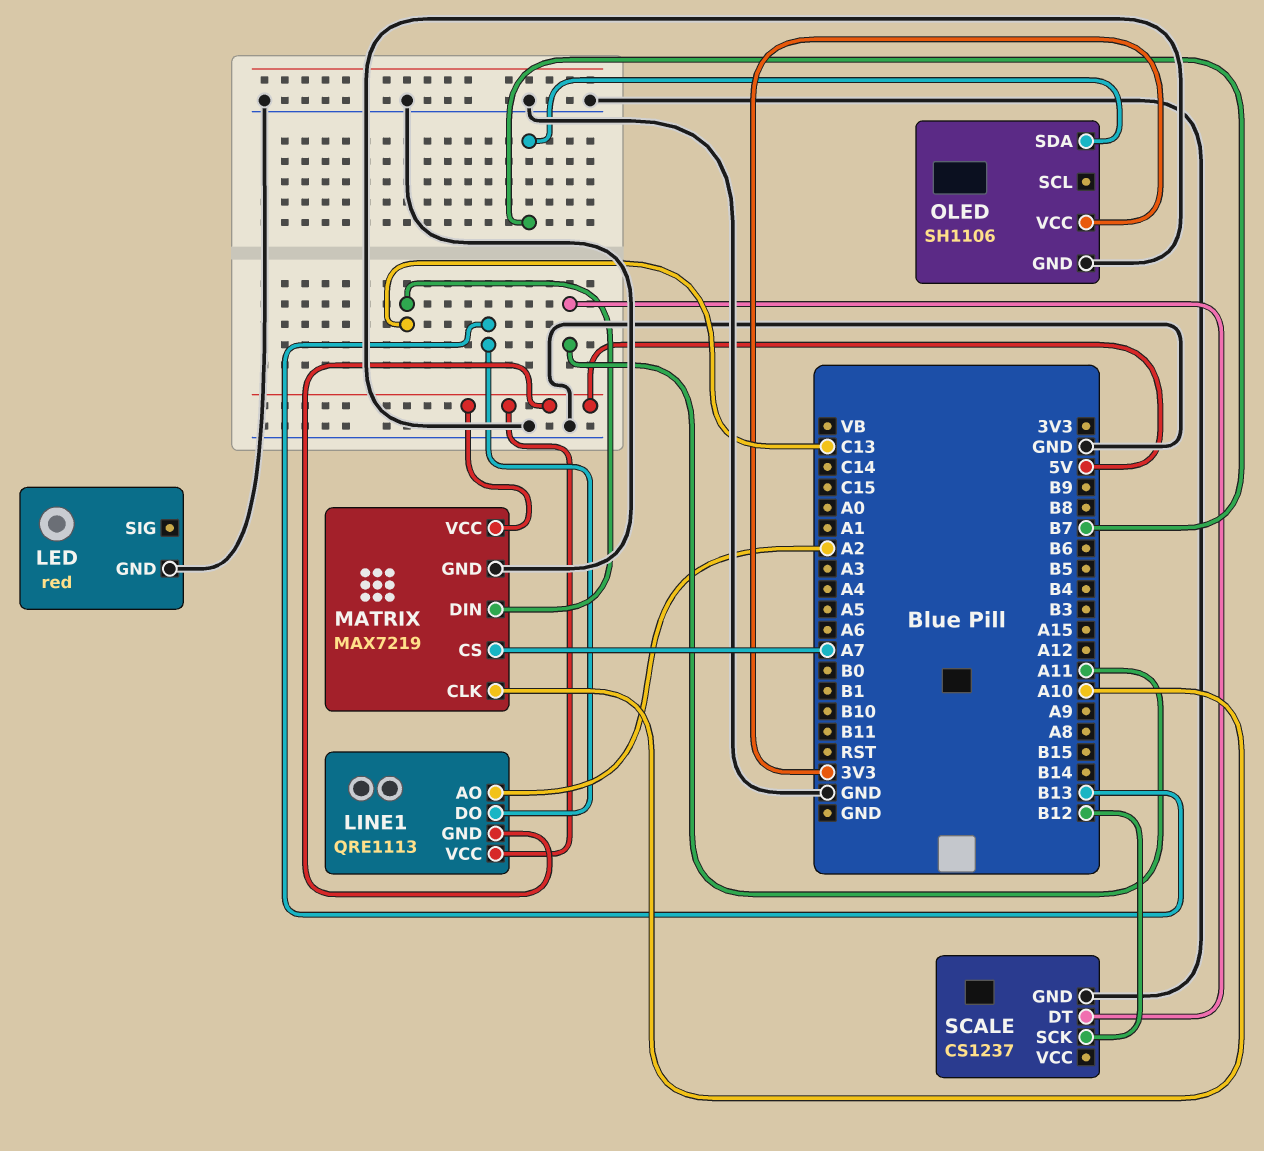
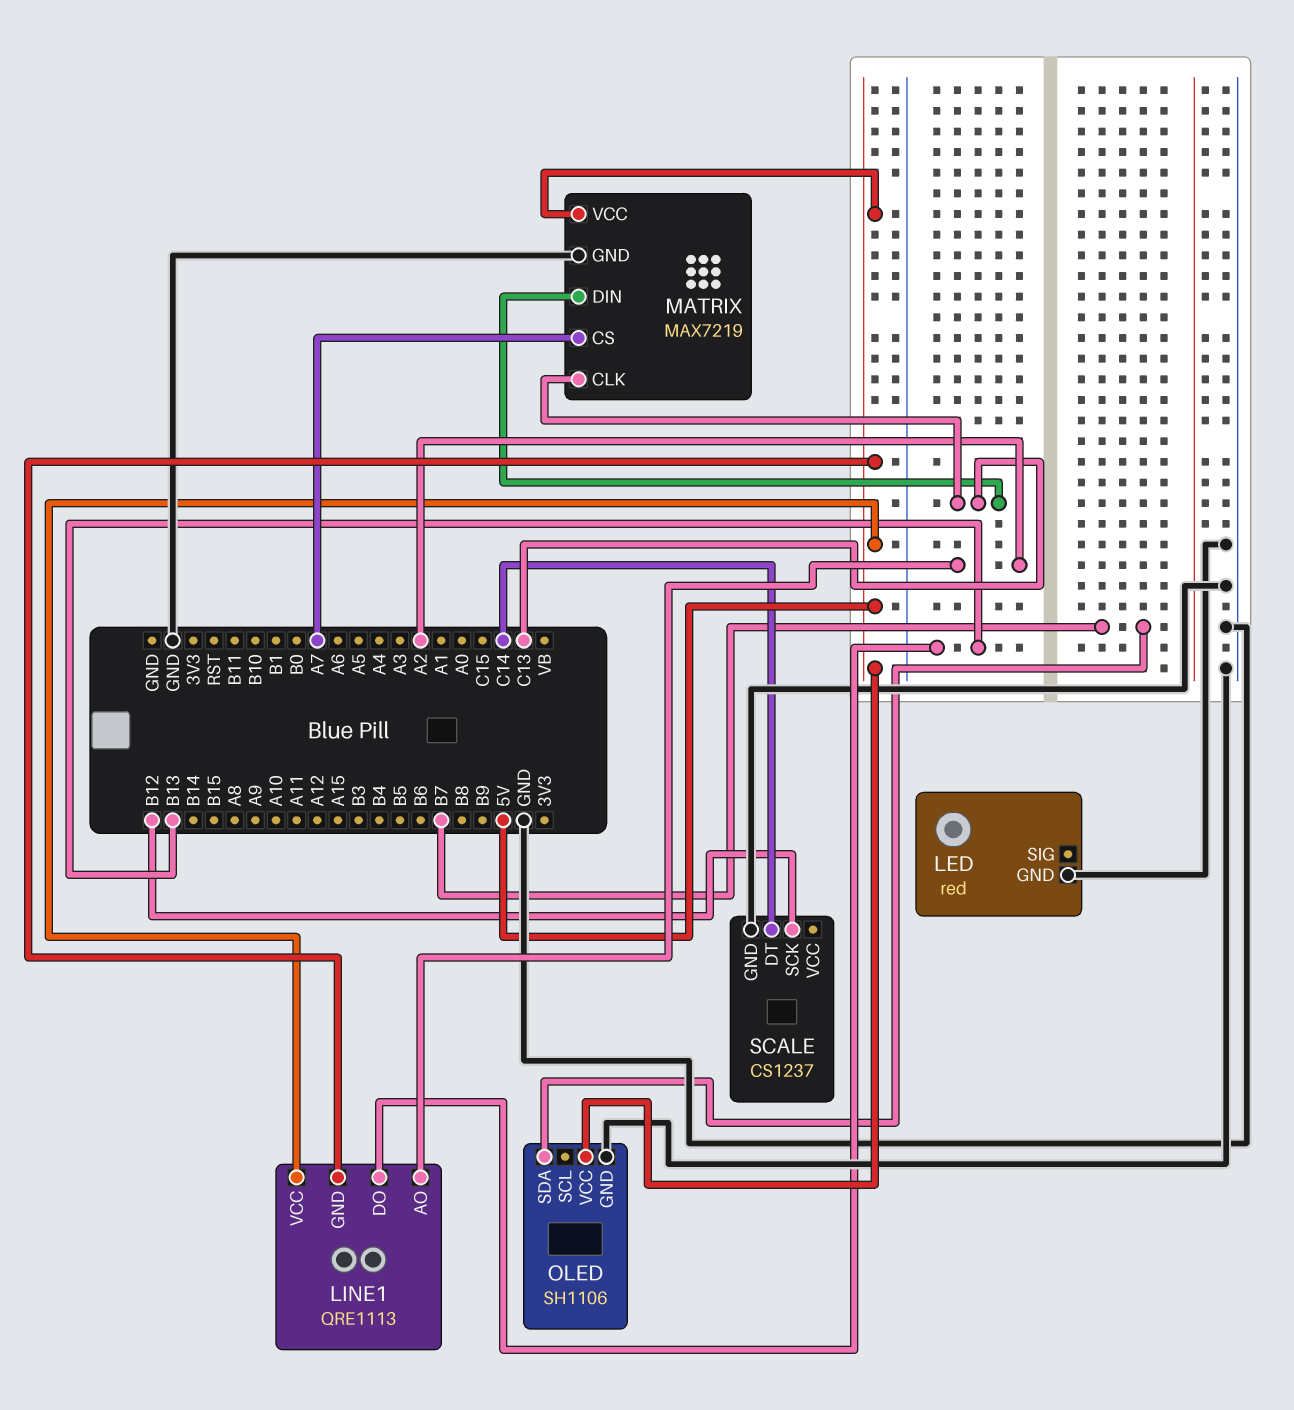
MATRIX pin CLK: A10 -> C13
OLED pin VCC: 3V3 -> 5V
SCALE pin DT: A11 -> C14

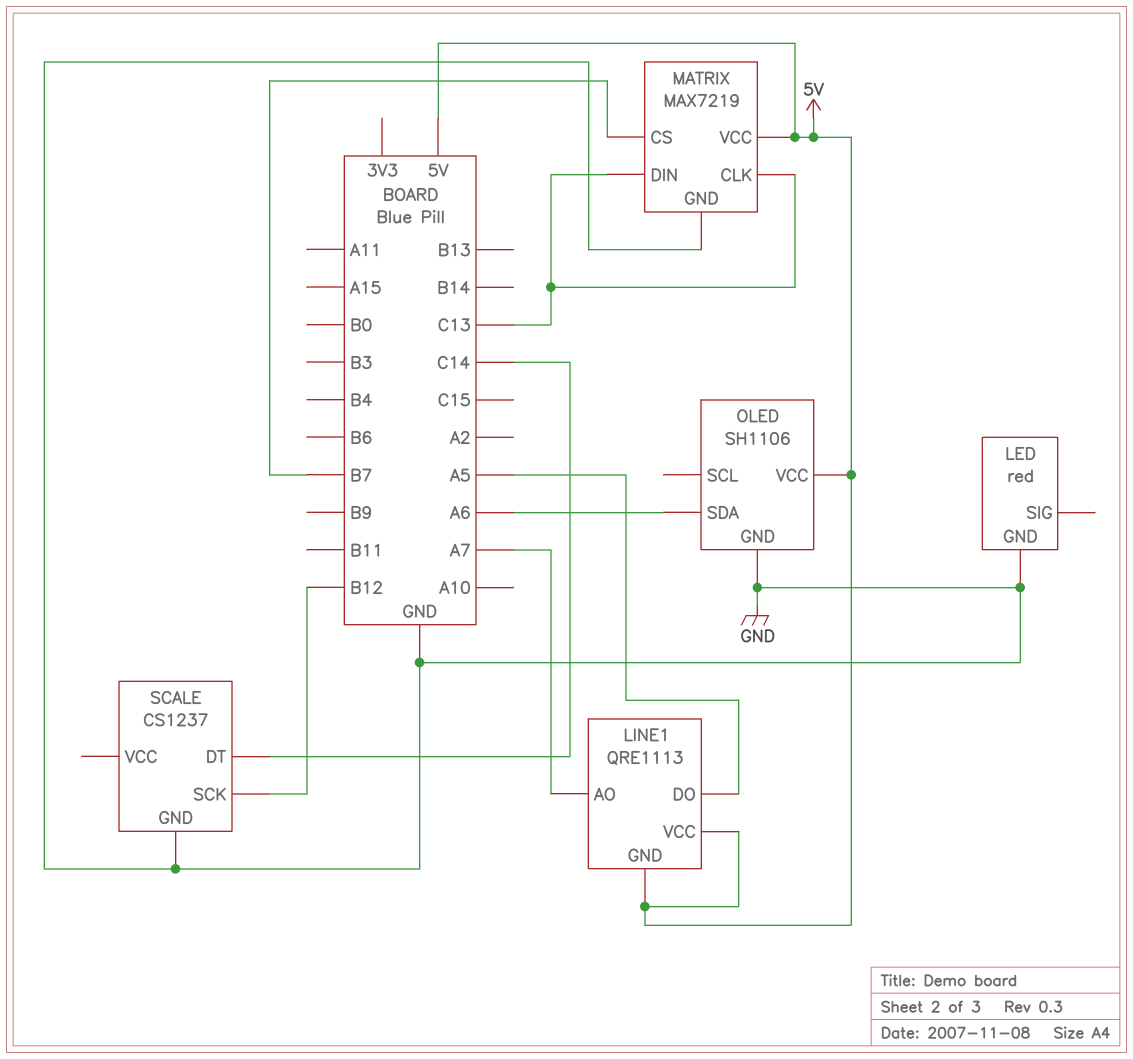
LINE1 pin AO: A2 -> A7
LINE1 pin DO: B13 -> A5
MATRIX pin CS: A7 -> B7
OLED pin SDA: B7 -> A6

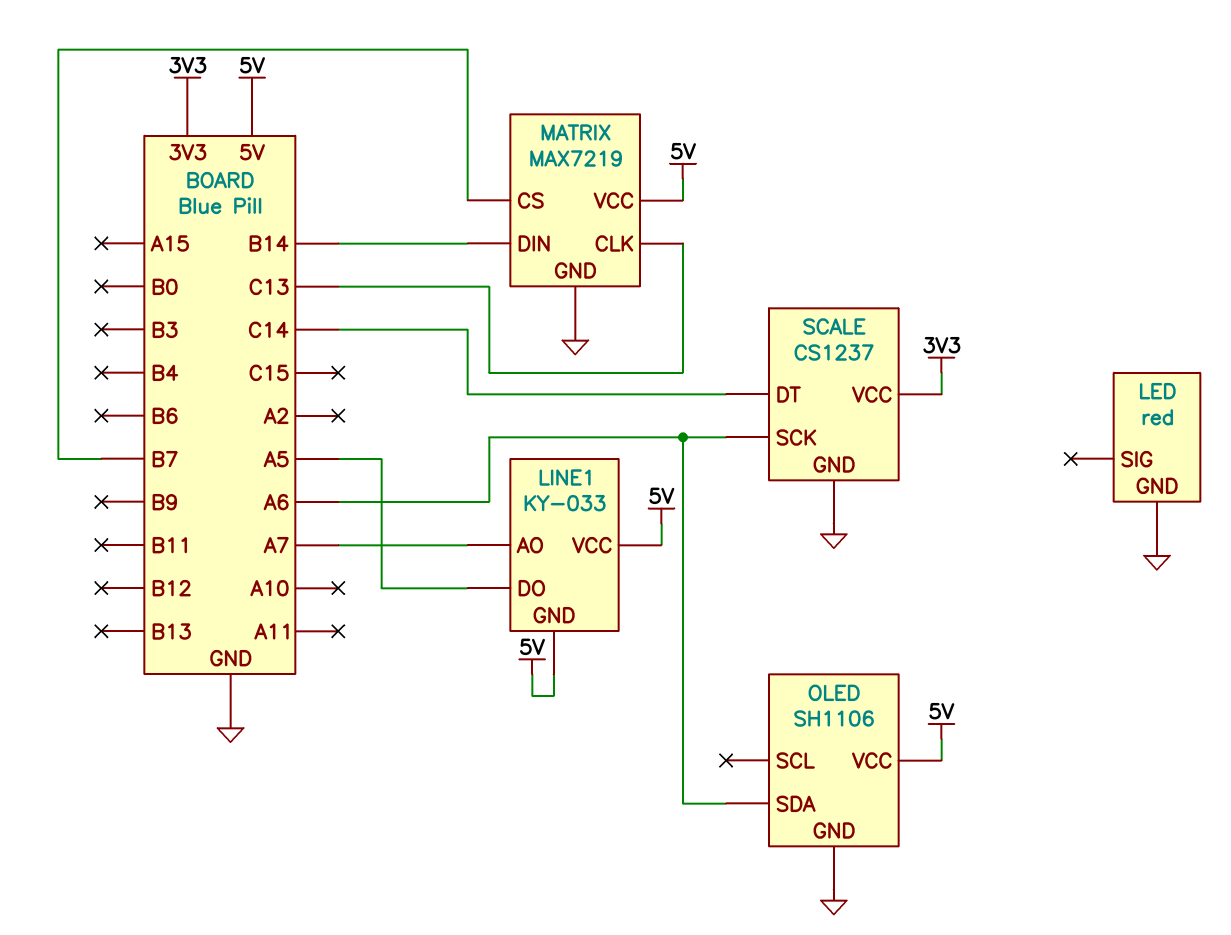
LINE1: QRE1113 -> KY-033
MATRIX pin DIN: C13 -> B14
SCALE pin SCK: B12 -> A6
SCALE pin VCC: none -> 3V3

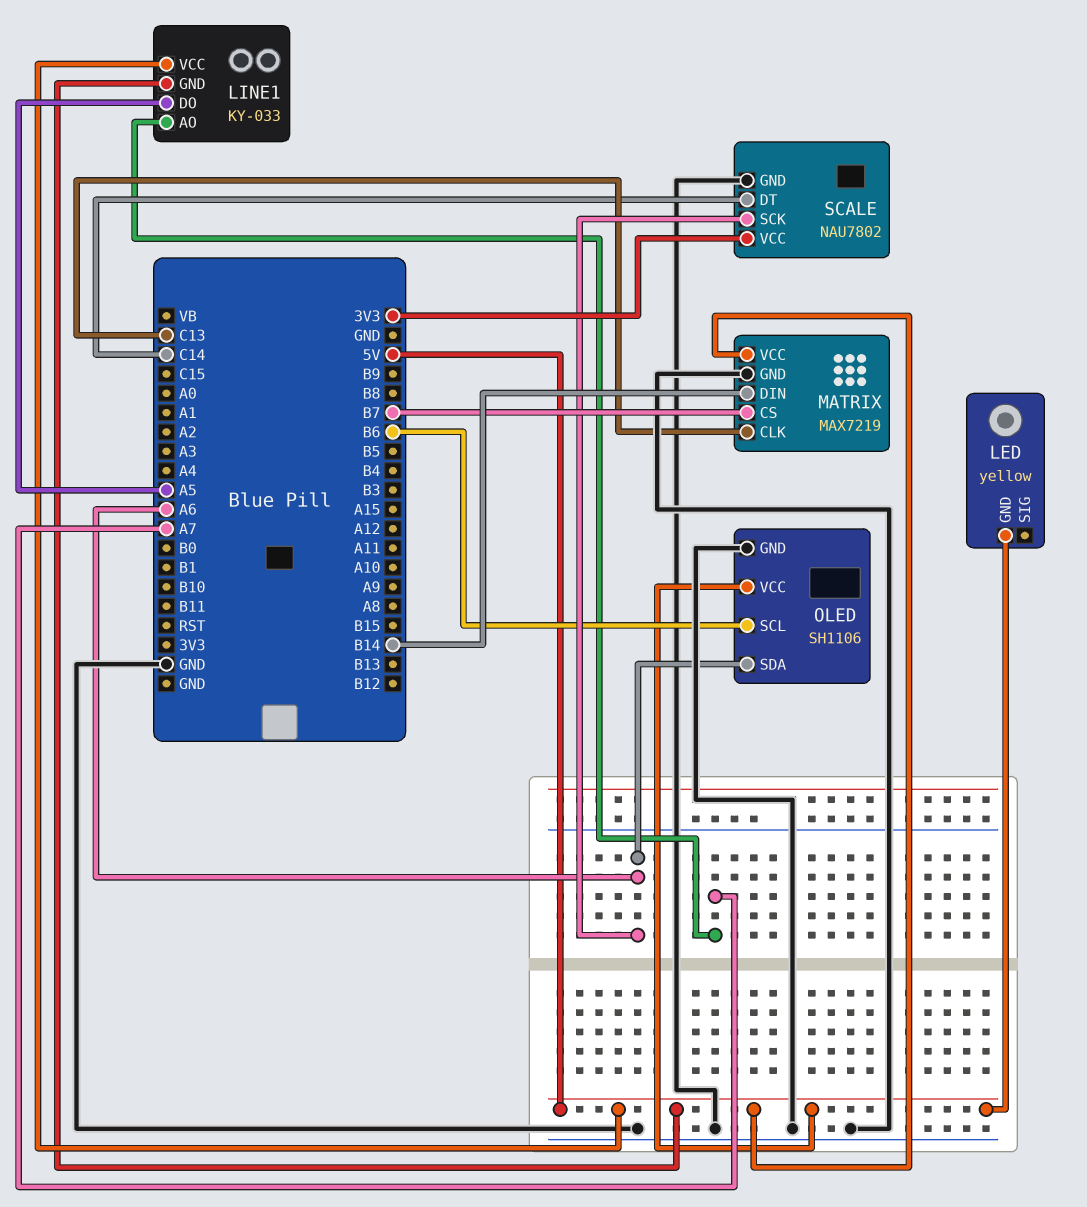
LED: red -> yellow
LED pin GND: GND -> 5V
OLED pin SCL: none -> B6
SCALE: CS1237 -> NAU7802

